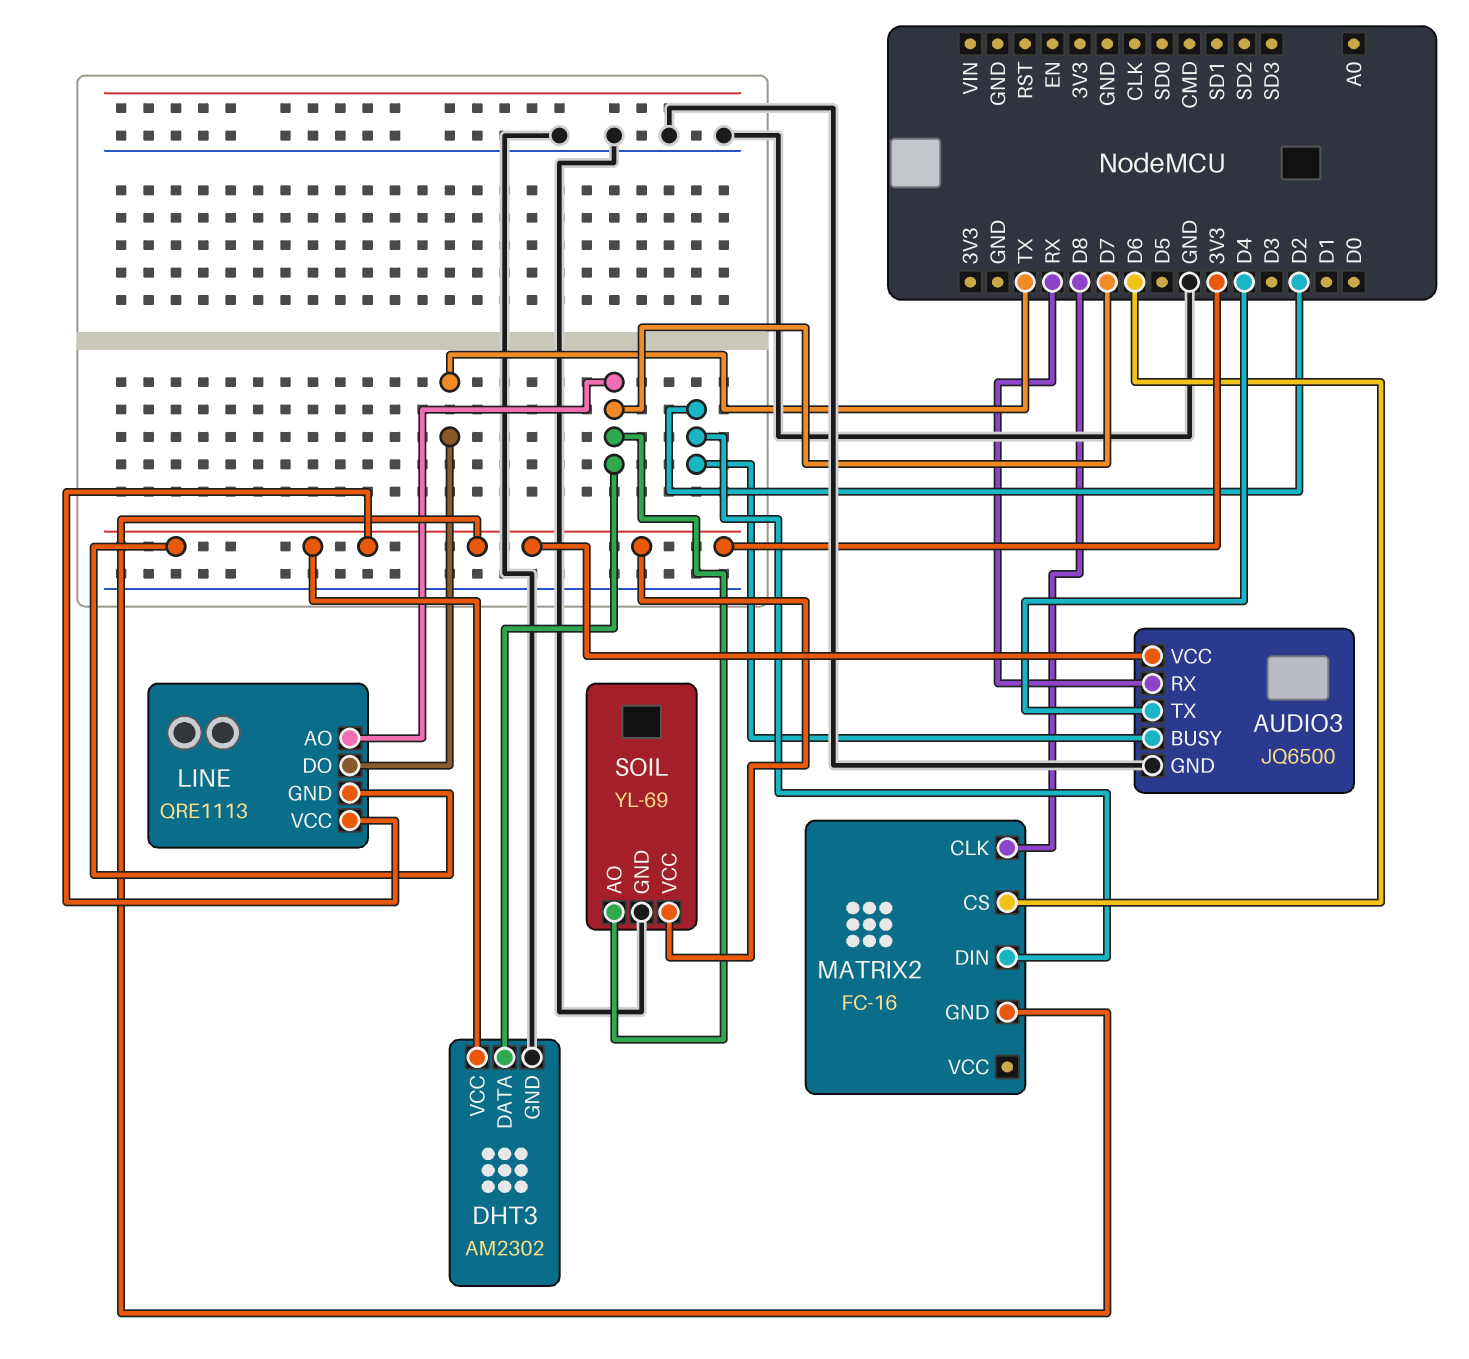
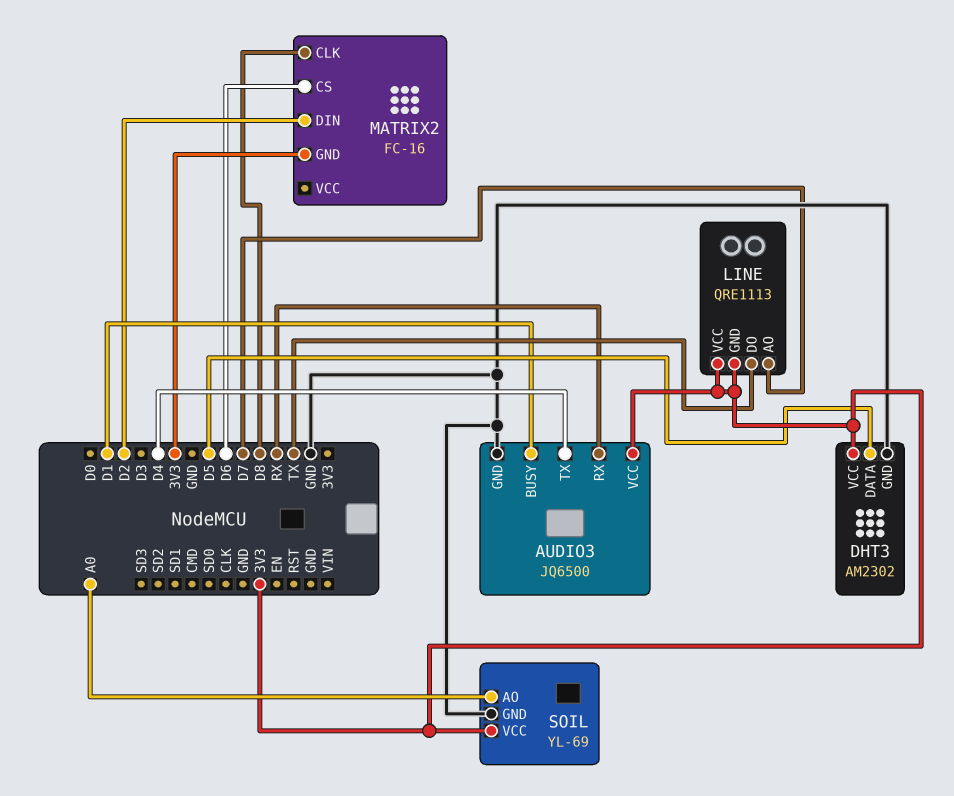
AUDIO3 pin BUSY: D2 -> D1
DHT3 pin DATA: D7 -> D5
SOIL pin AO: D7 -> A0

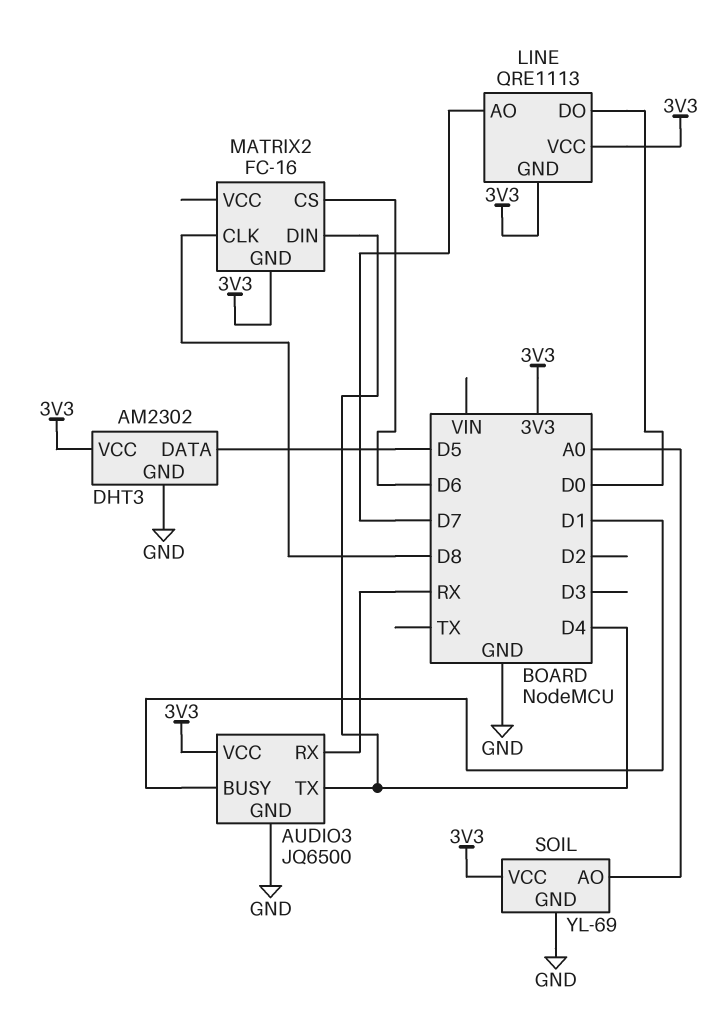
LINE pin DO: TX -> D0
MATRIX2 pin DIN: D2 -> D4

